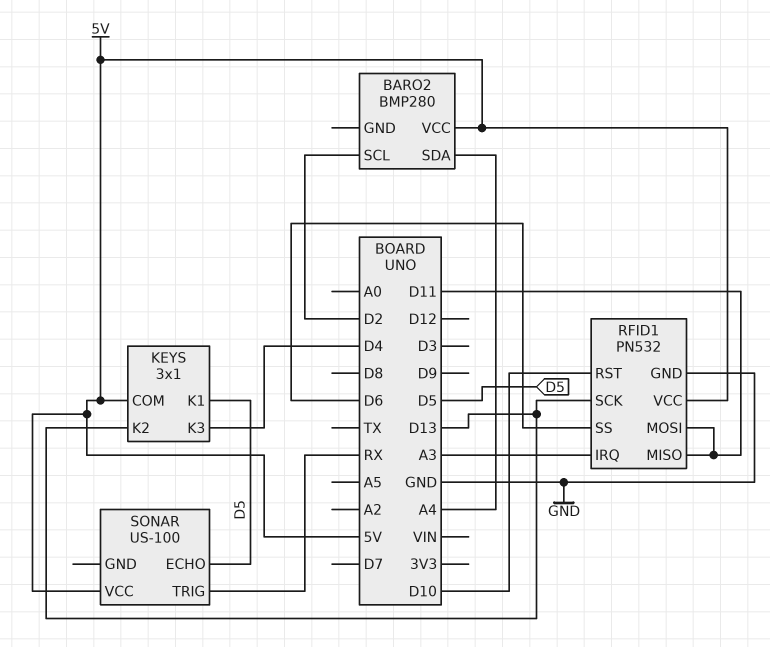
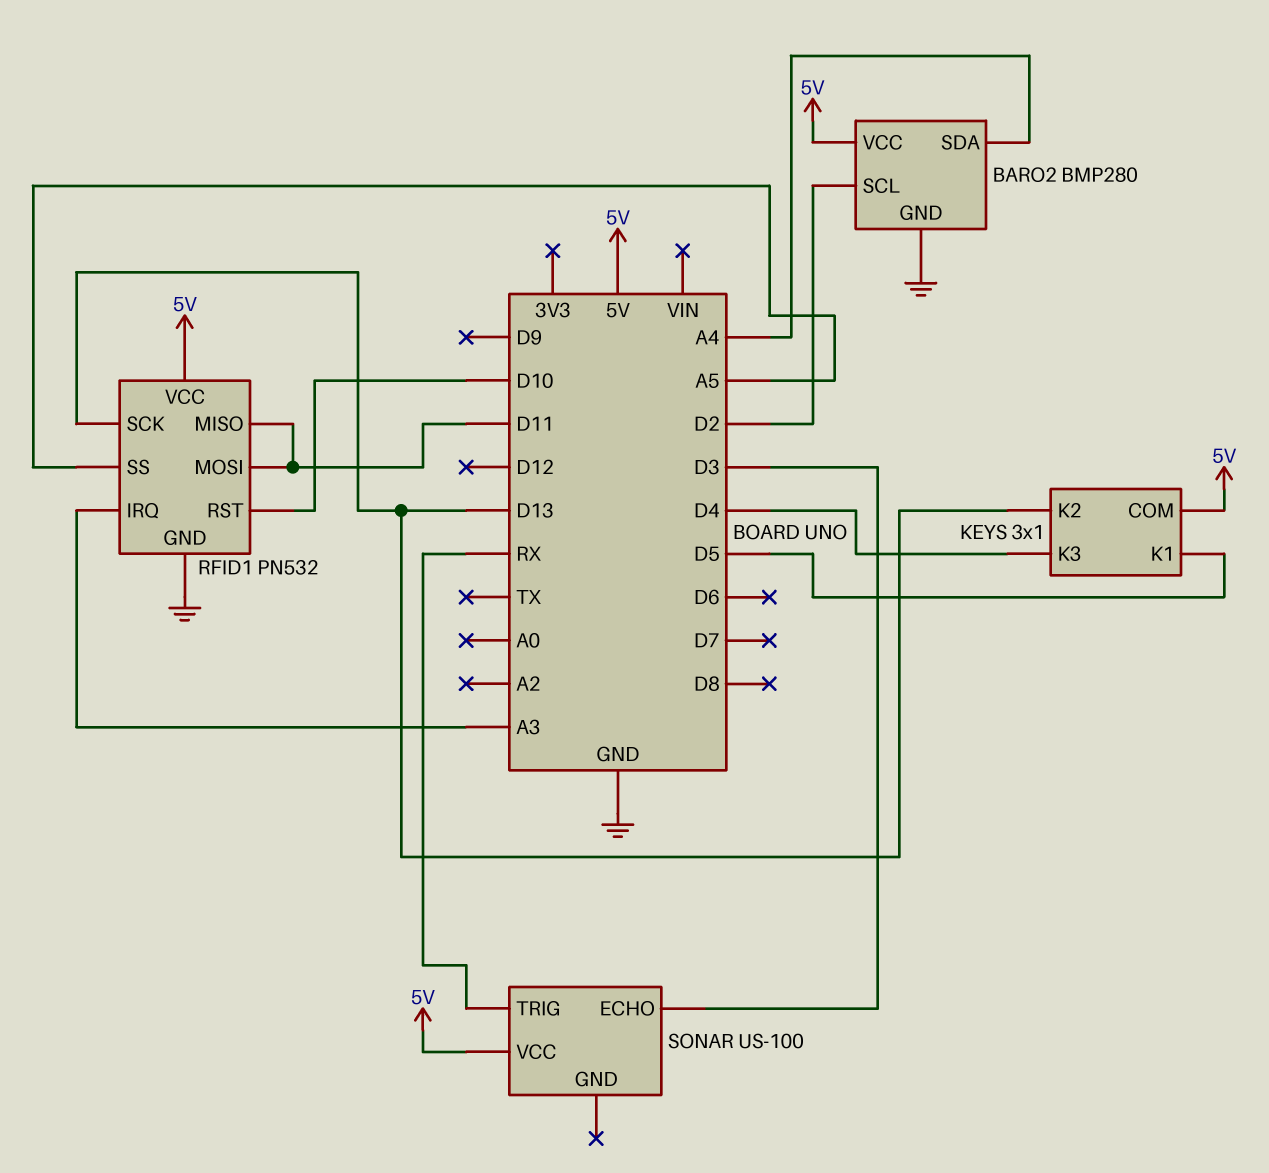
BARO2 pin GND: none -> GND
RFID1 pin SS: D6 -> A5
SONAR pin ECHO: D5 -> D3

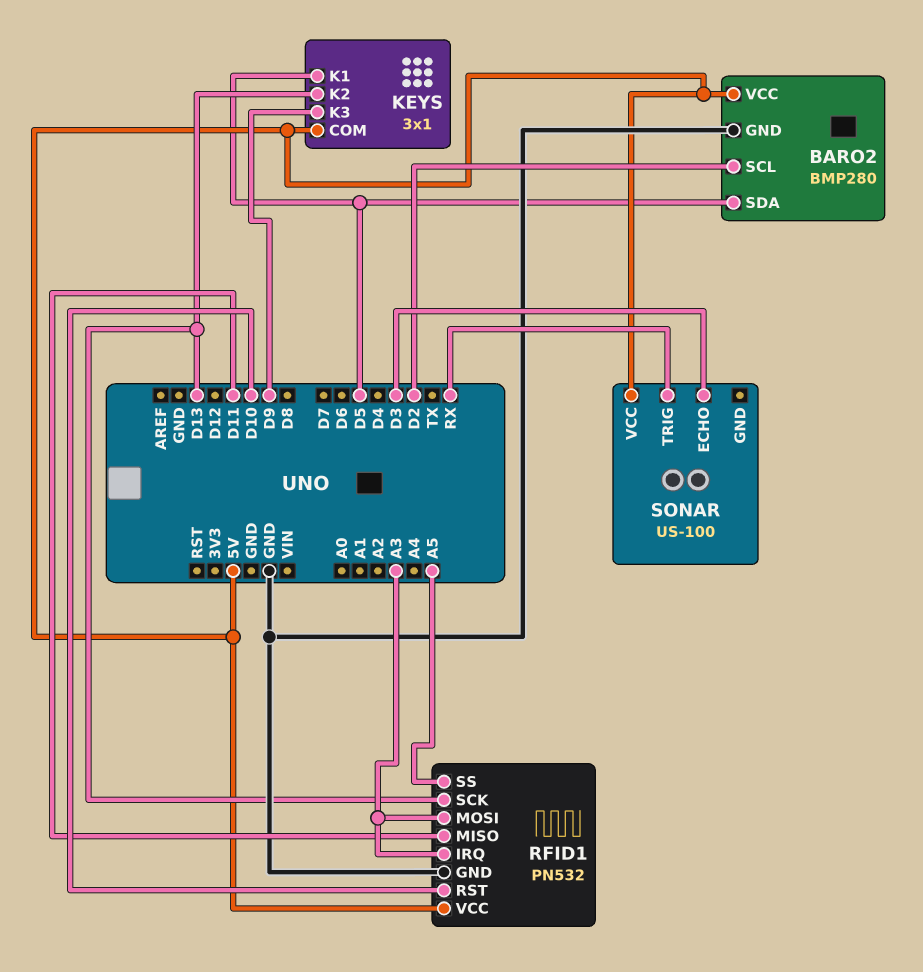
BARO2 pin SDA: A4 -> D5
KEYS pin K3: D4 -> D9
RFID1 pin MOSI: D11 -> A3

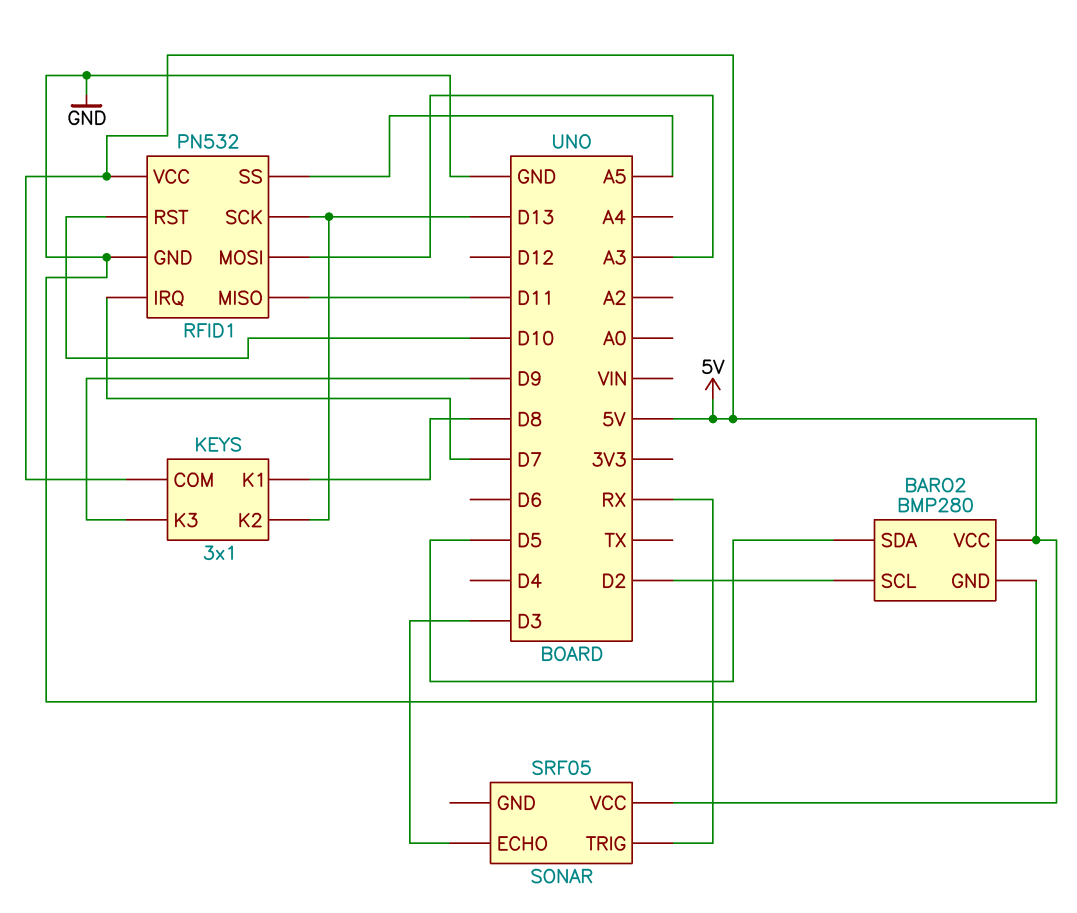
KEYS pin K1: D5 -> D8
RFID1 pin IRQ: A3 -> D7
SONAR: US-100 -> SRF05

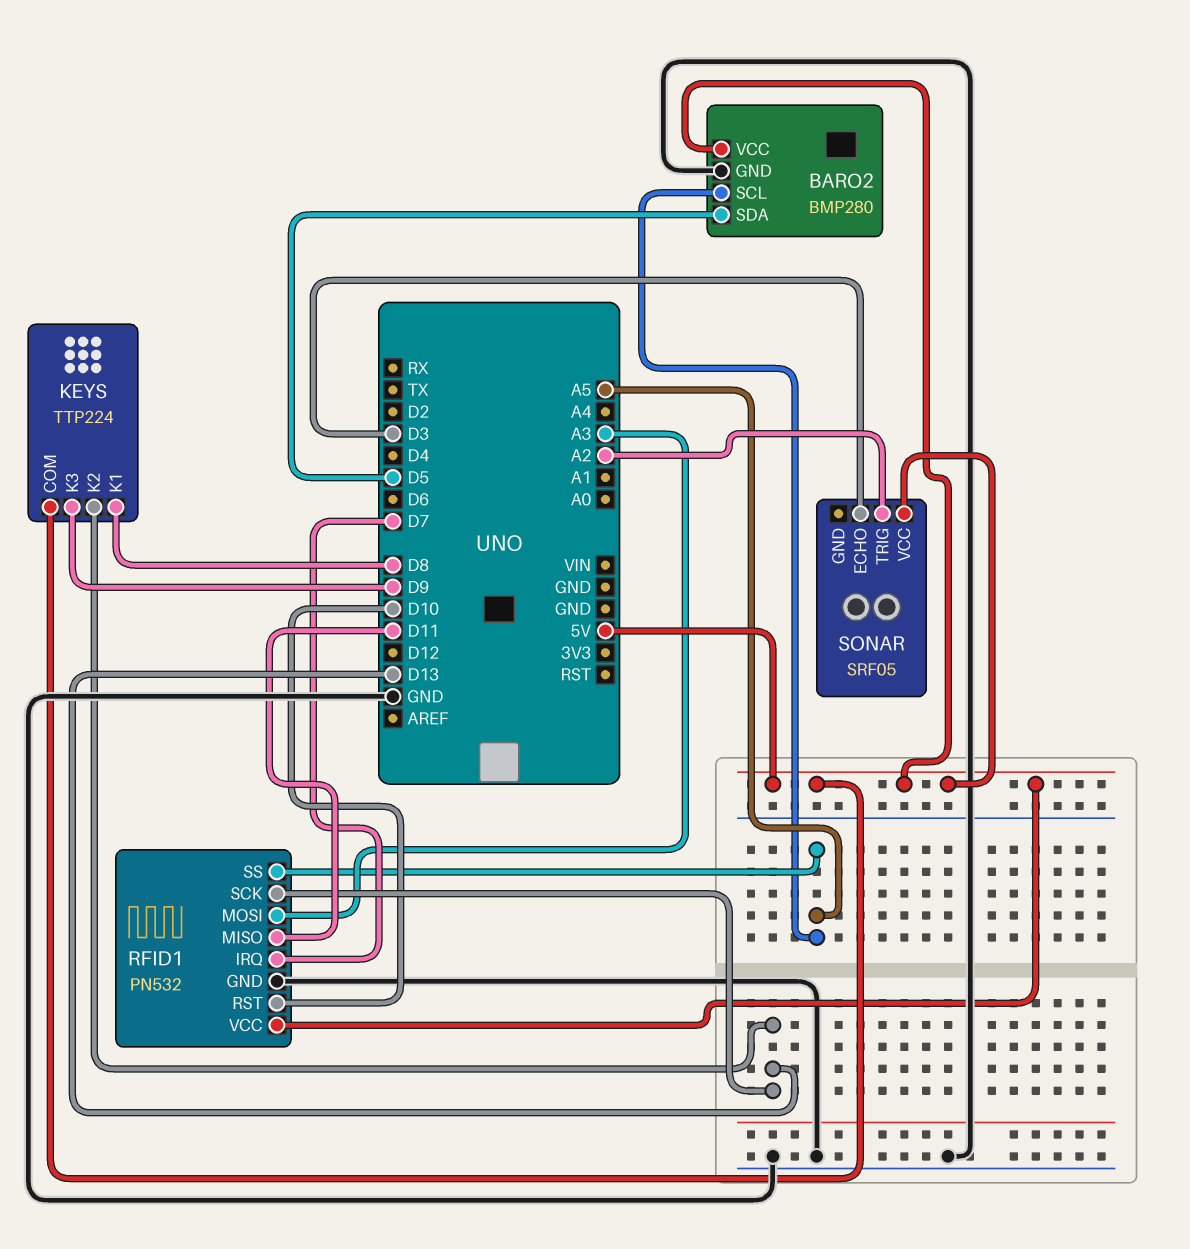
BARO2 pin SCL: D2 -> A5
KEYS: 3x1 -> TTP224
SONAR pin TRIG: RX -> A2

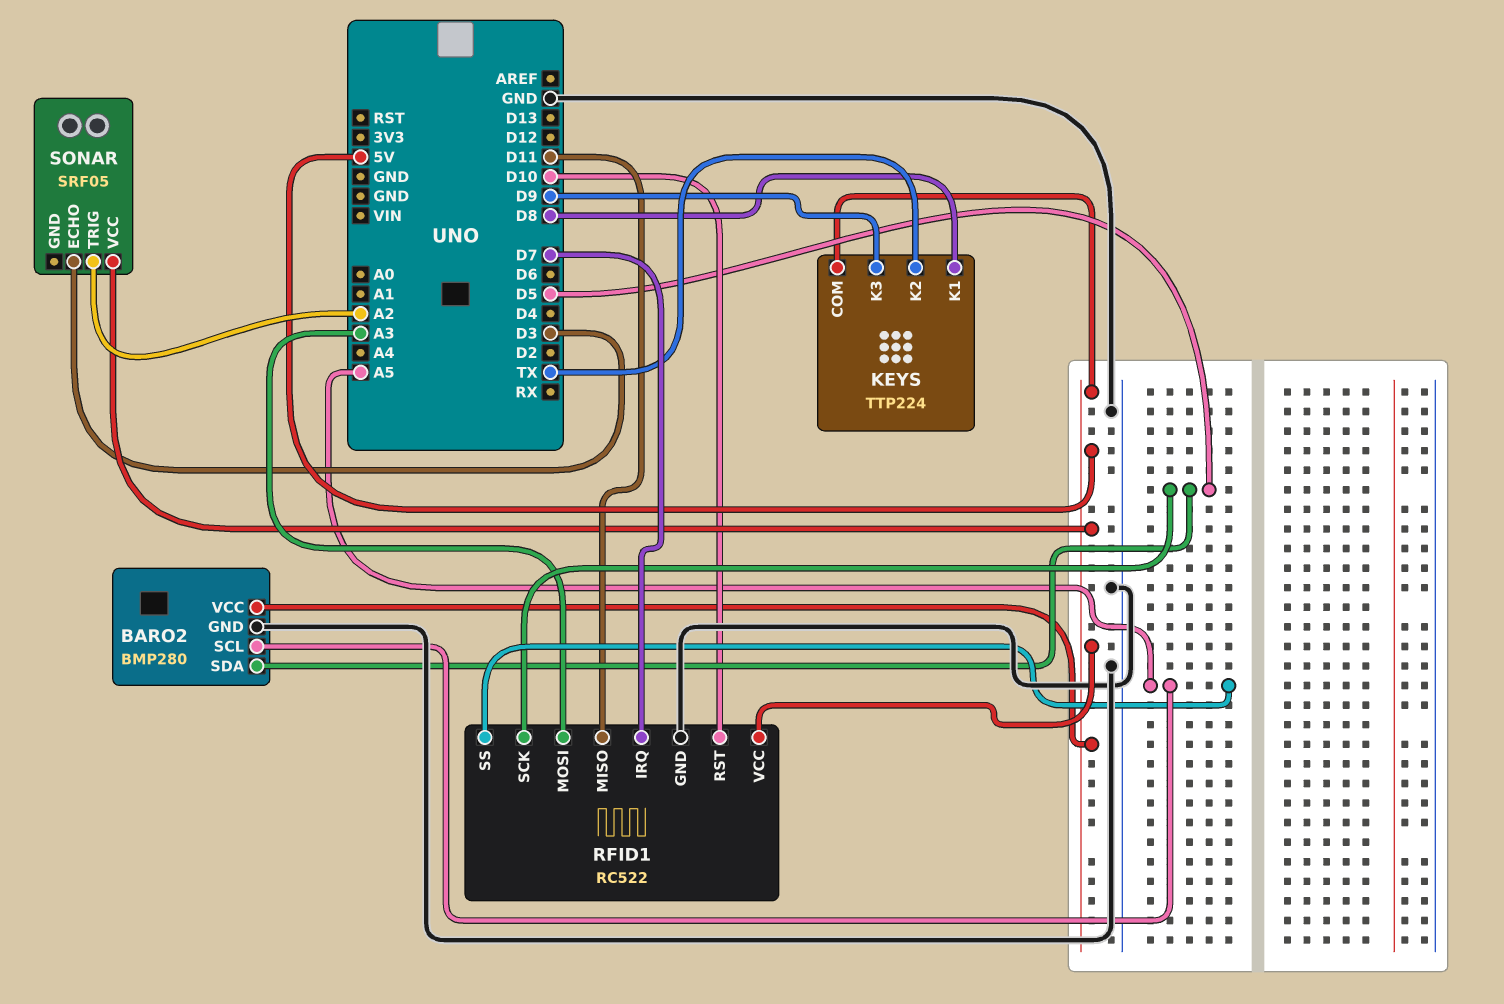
KEYS pin K2: D13 -> TX
RFID1: PN532 -> RC522
RFID1 pin SCK: D13 -> D5

